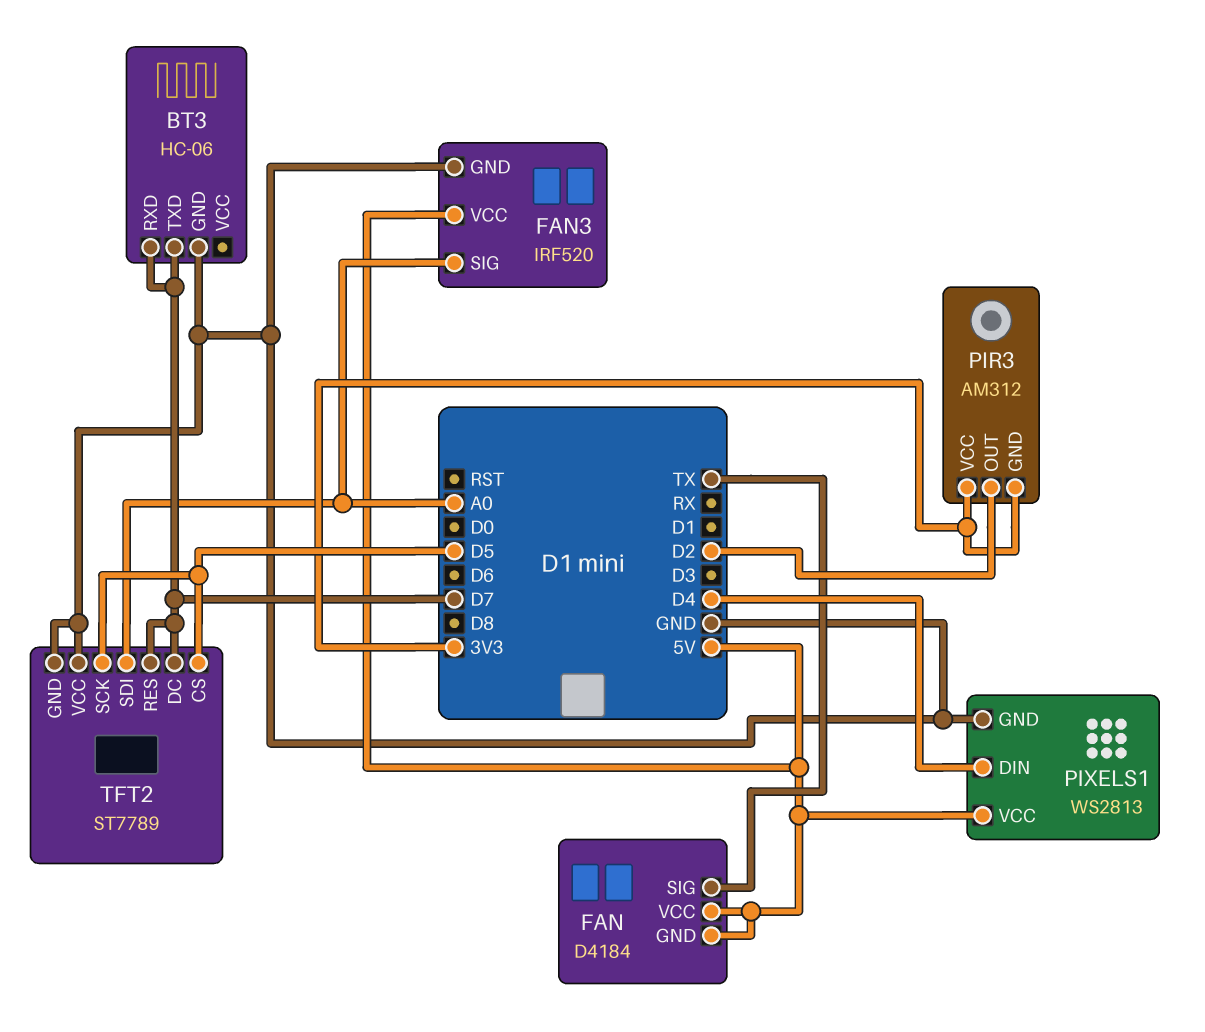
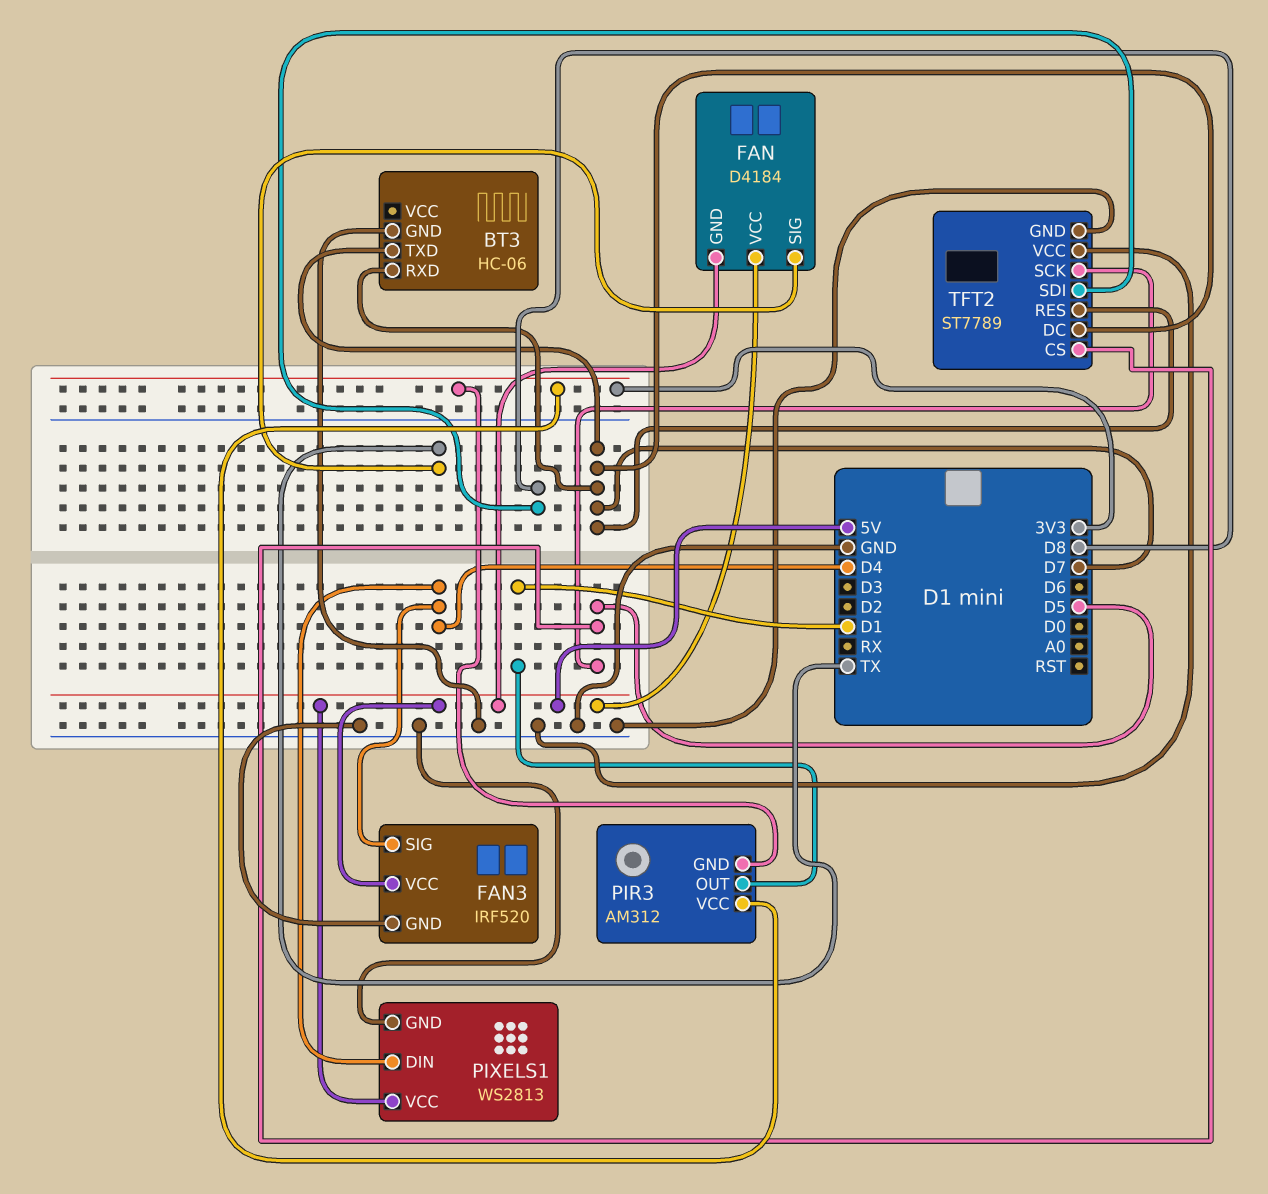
FAN3 pin SIG: A0 -> D4
PIR3 pin OUT: D2 -> D1
TFT2 pin SDI: A0 -> D8

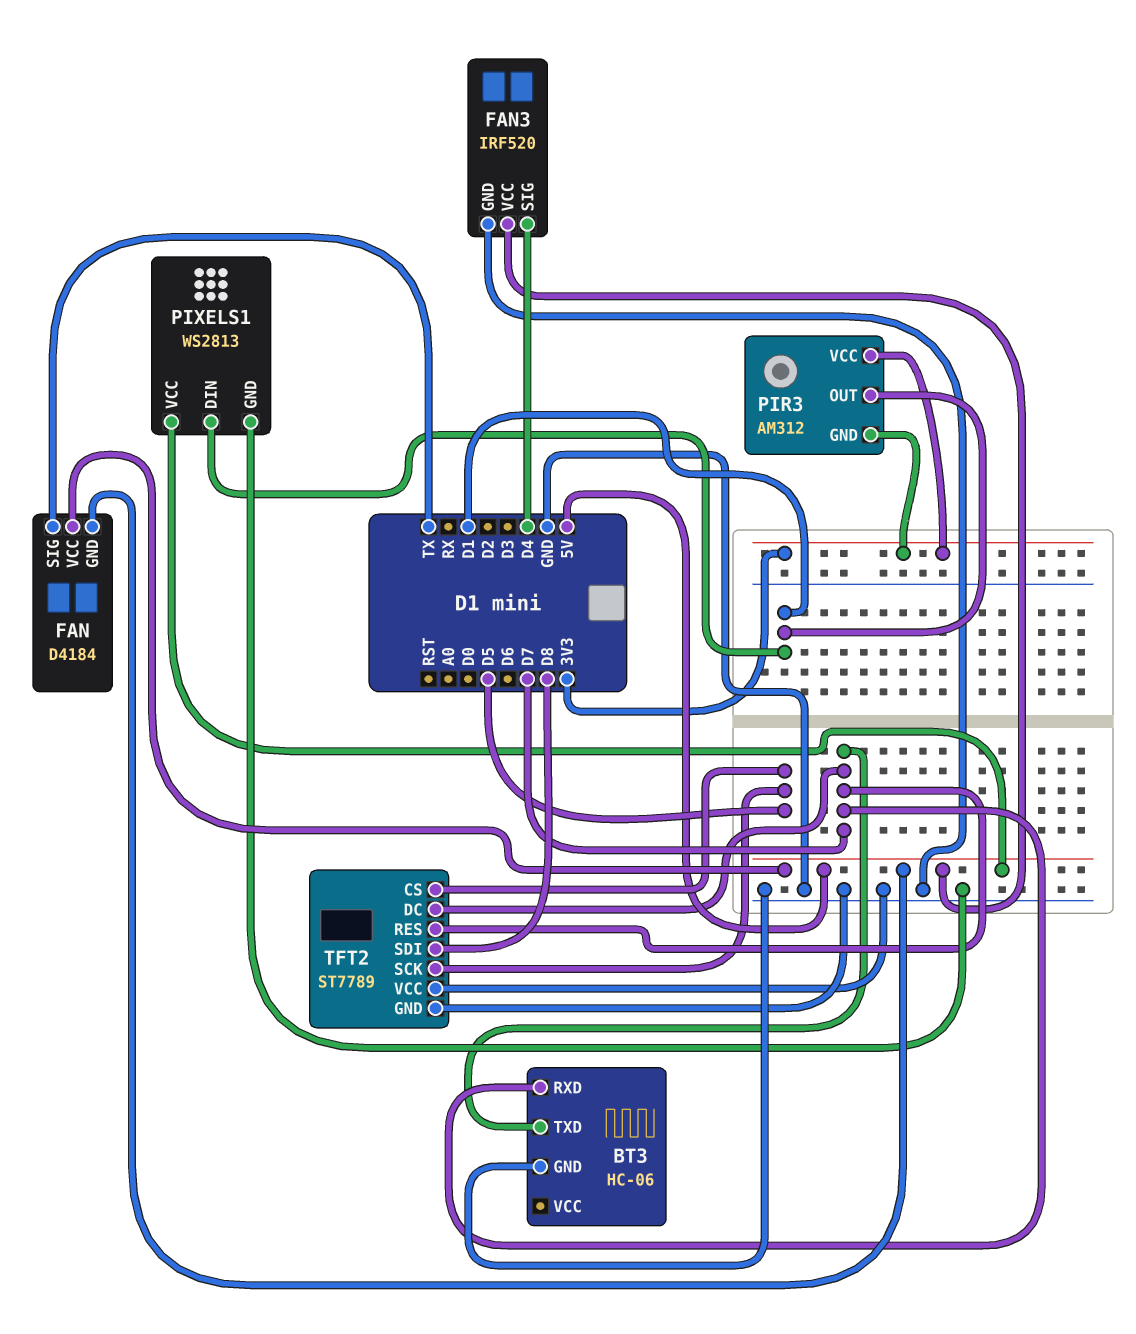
PIXELS1 pin DIN: D4 -> D1

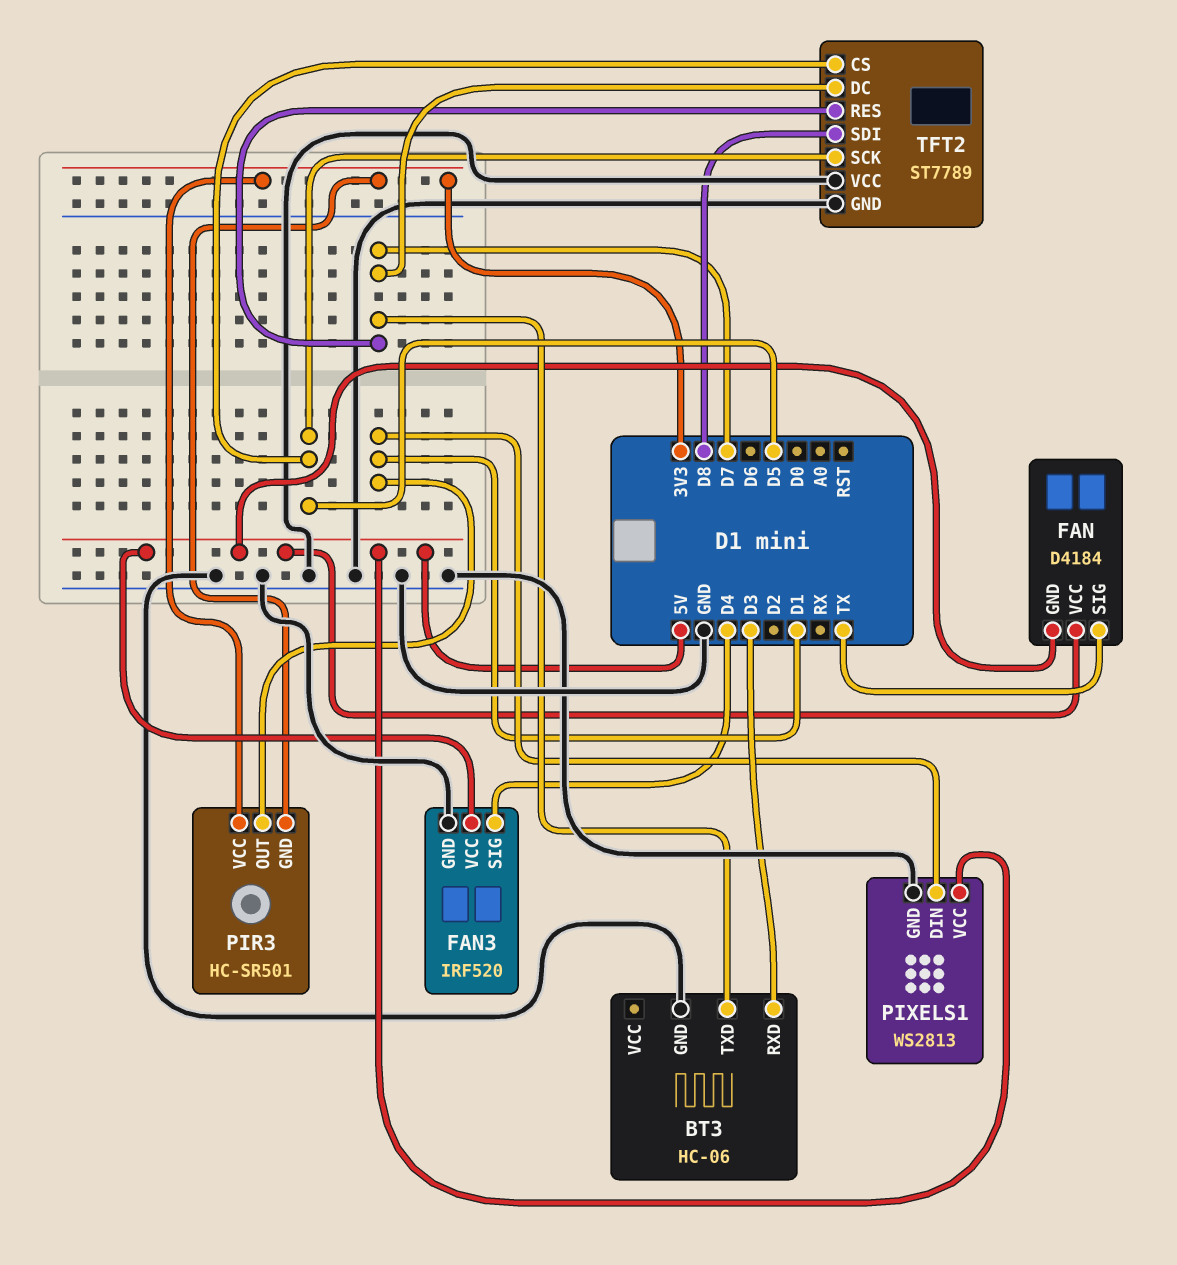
BT3 pin RXD: D7 -> D3
PIR3: AM312 -> HC-SR501

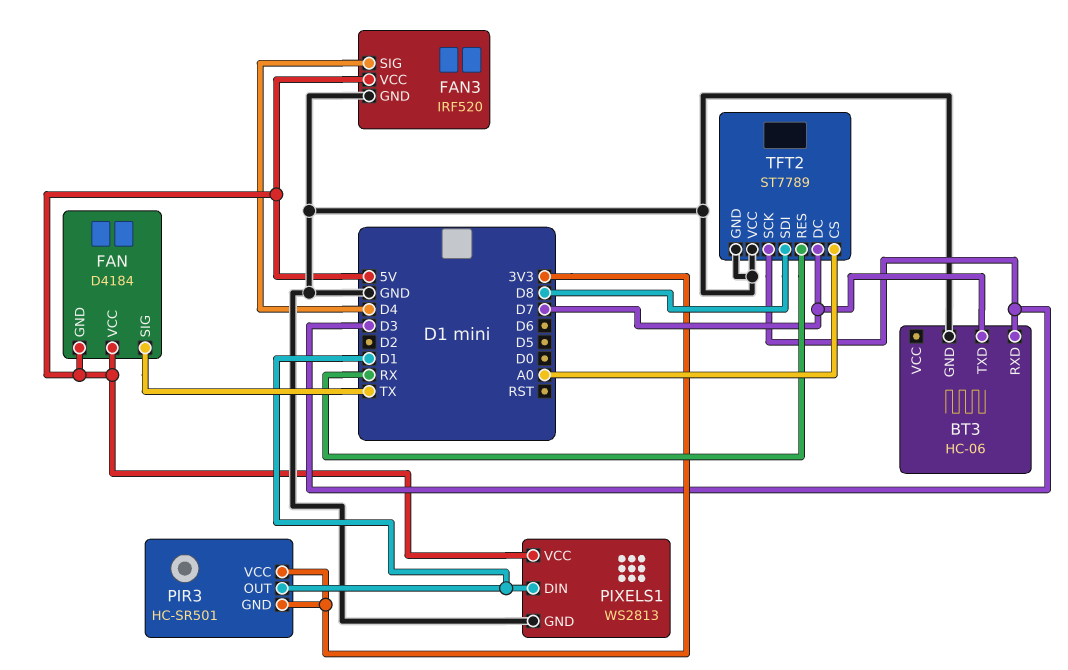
TFT2 pin CS: D5 -> A0
TFT2 pin RES: D7 -> RX
TFT2 pin SCK: D5 -> D3

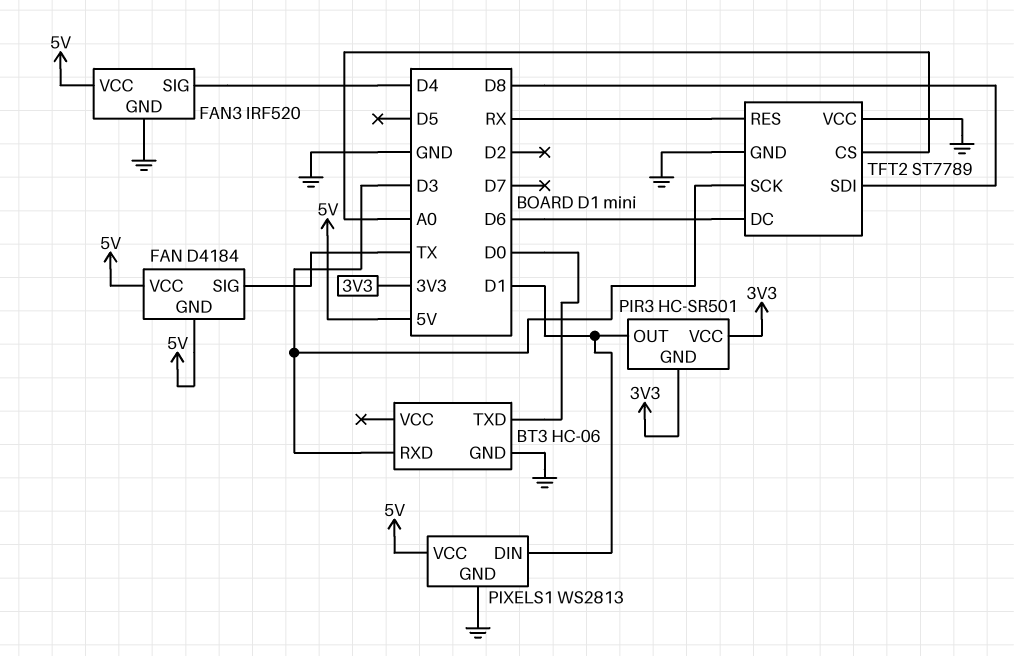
BT3 pin TXD: D7 -> D0
TFT2 pin DC: D7 -> D6

